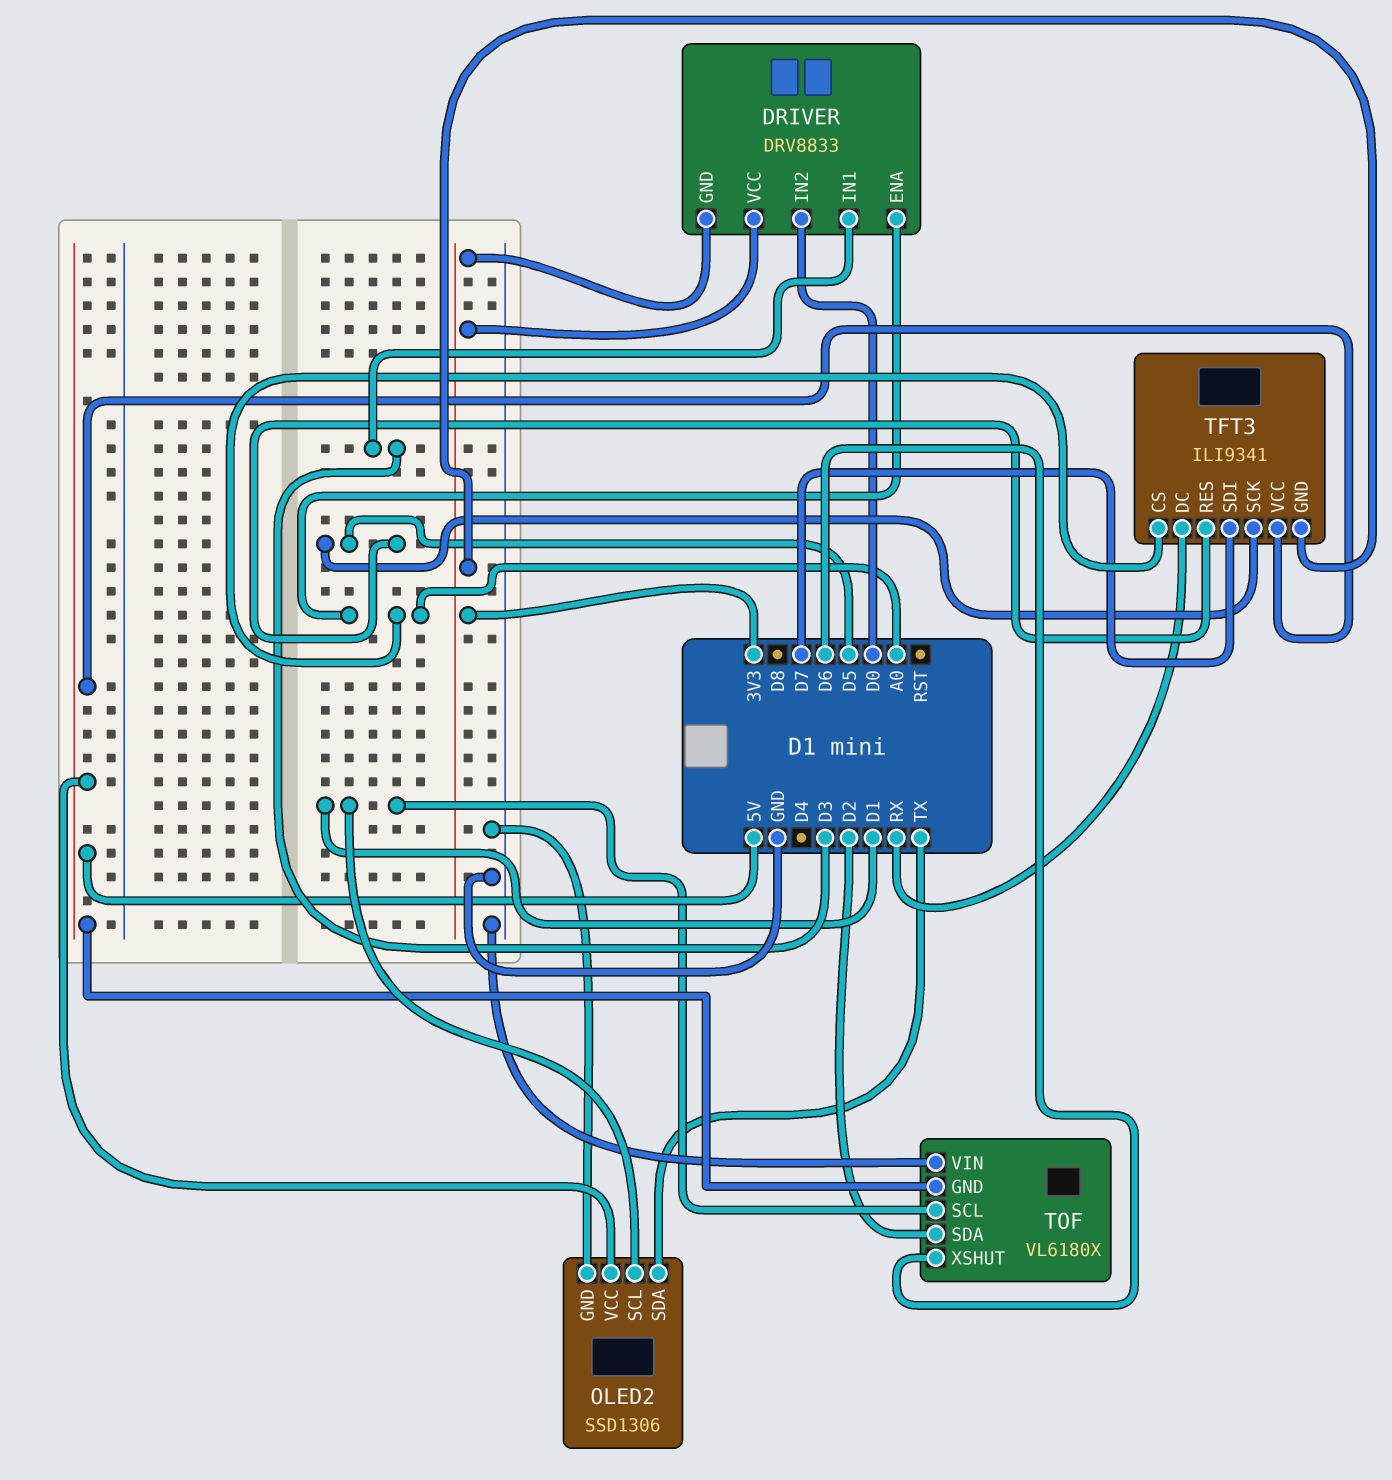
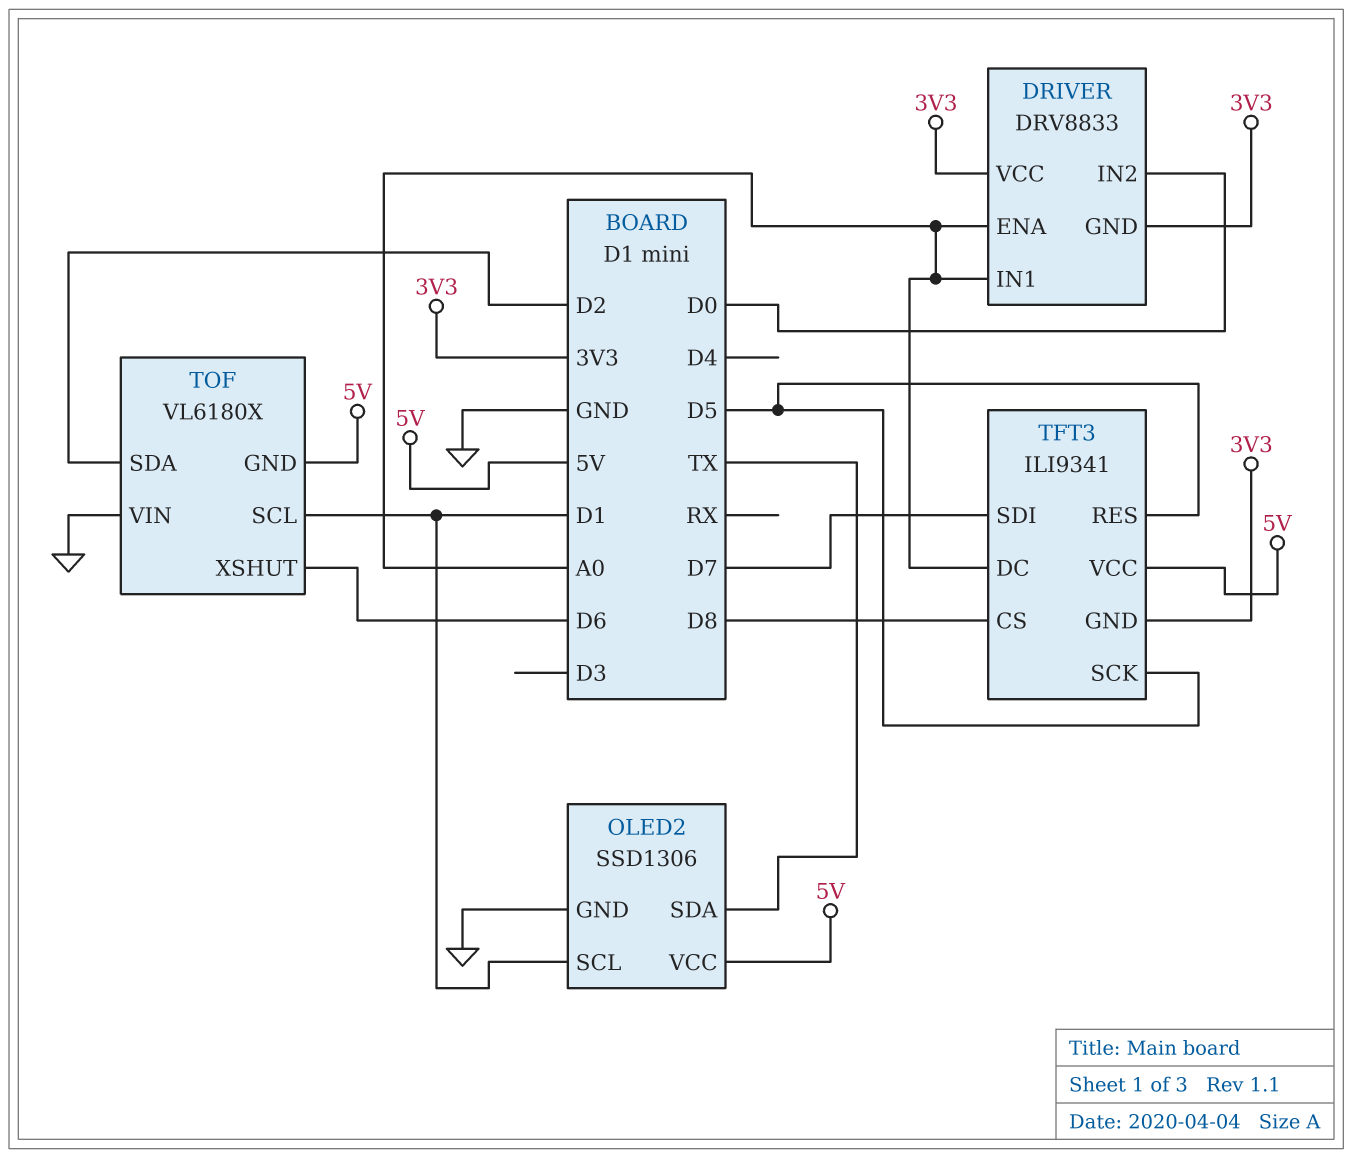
DRIVER pin IN1: D3 -> A0
TFT3 pin CS: A0 -> D8
TFT3 pin DC: RX -> A0

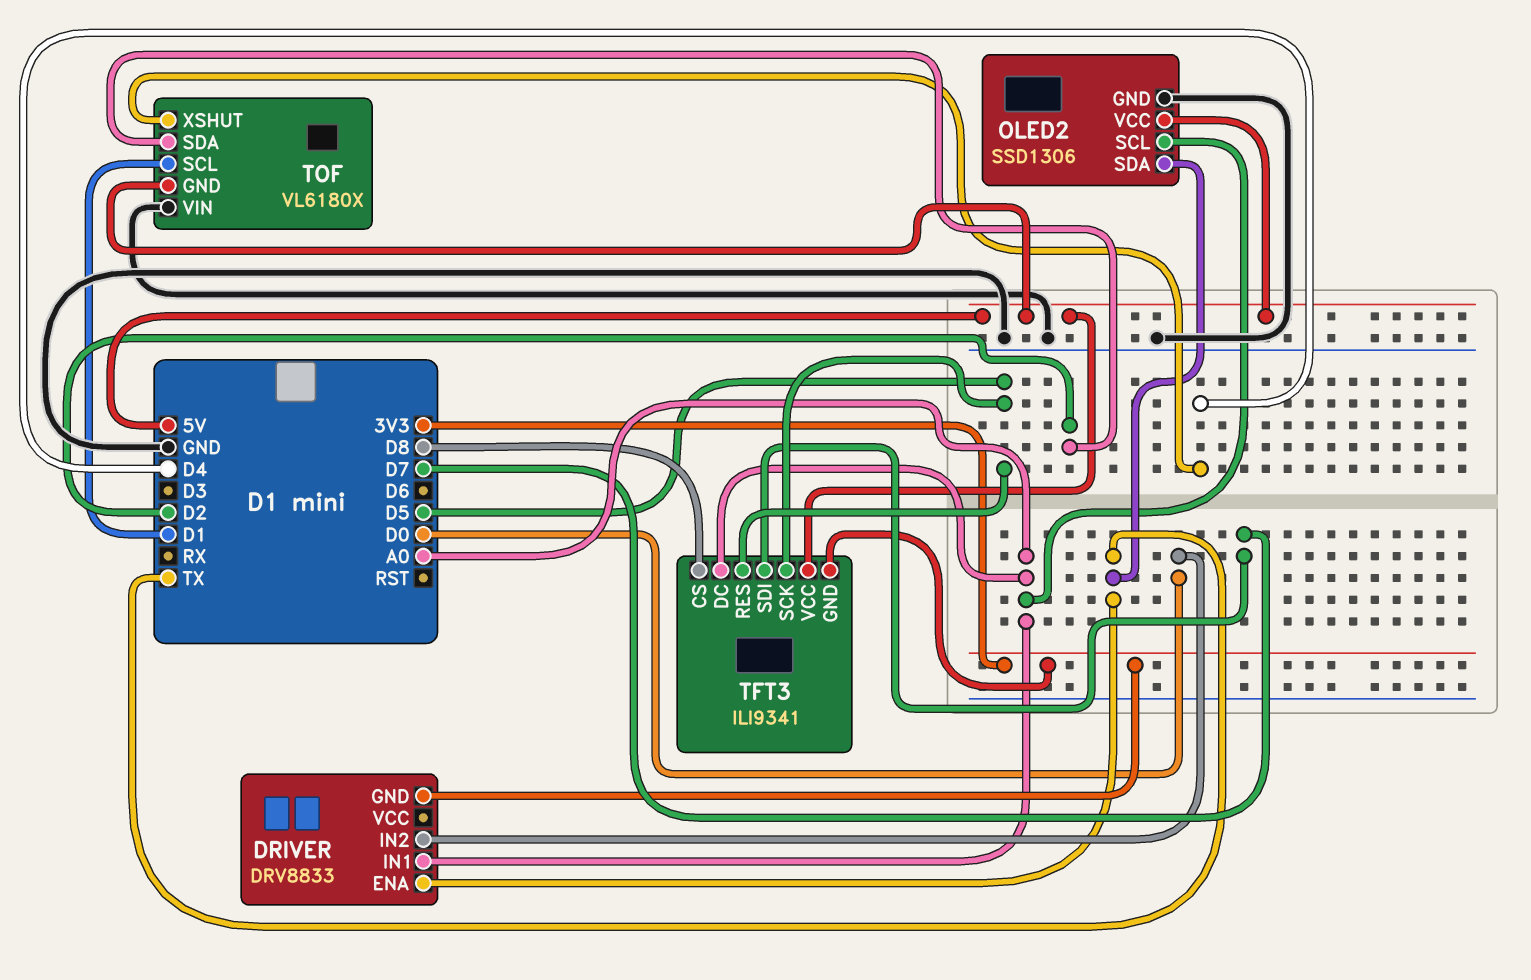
DRIVER pin ENA: A0 -> TX
DRIVER pin VCC: 3V3 -> none
OLED2 pin SCL: D1 -> A0
TOF pin XSHUT: D6 -> D4

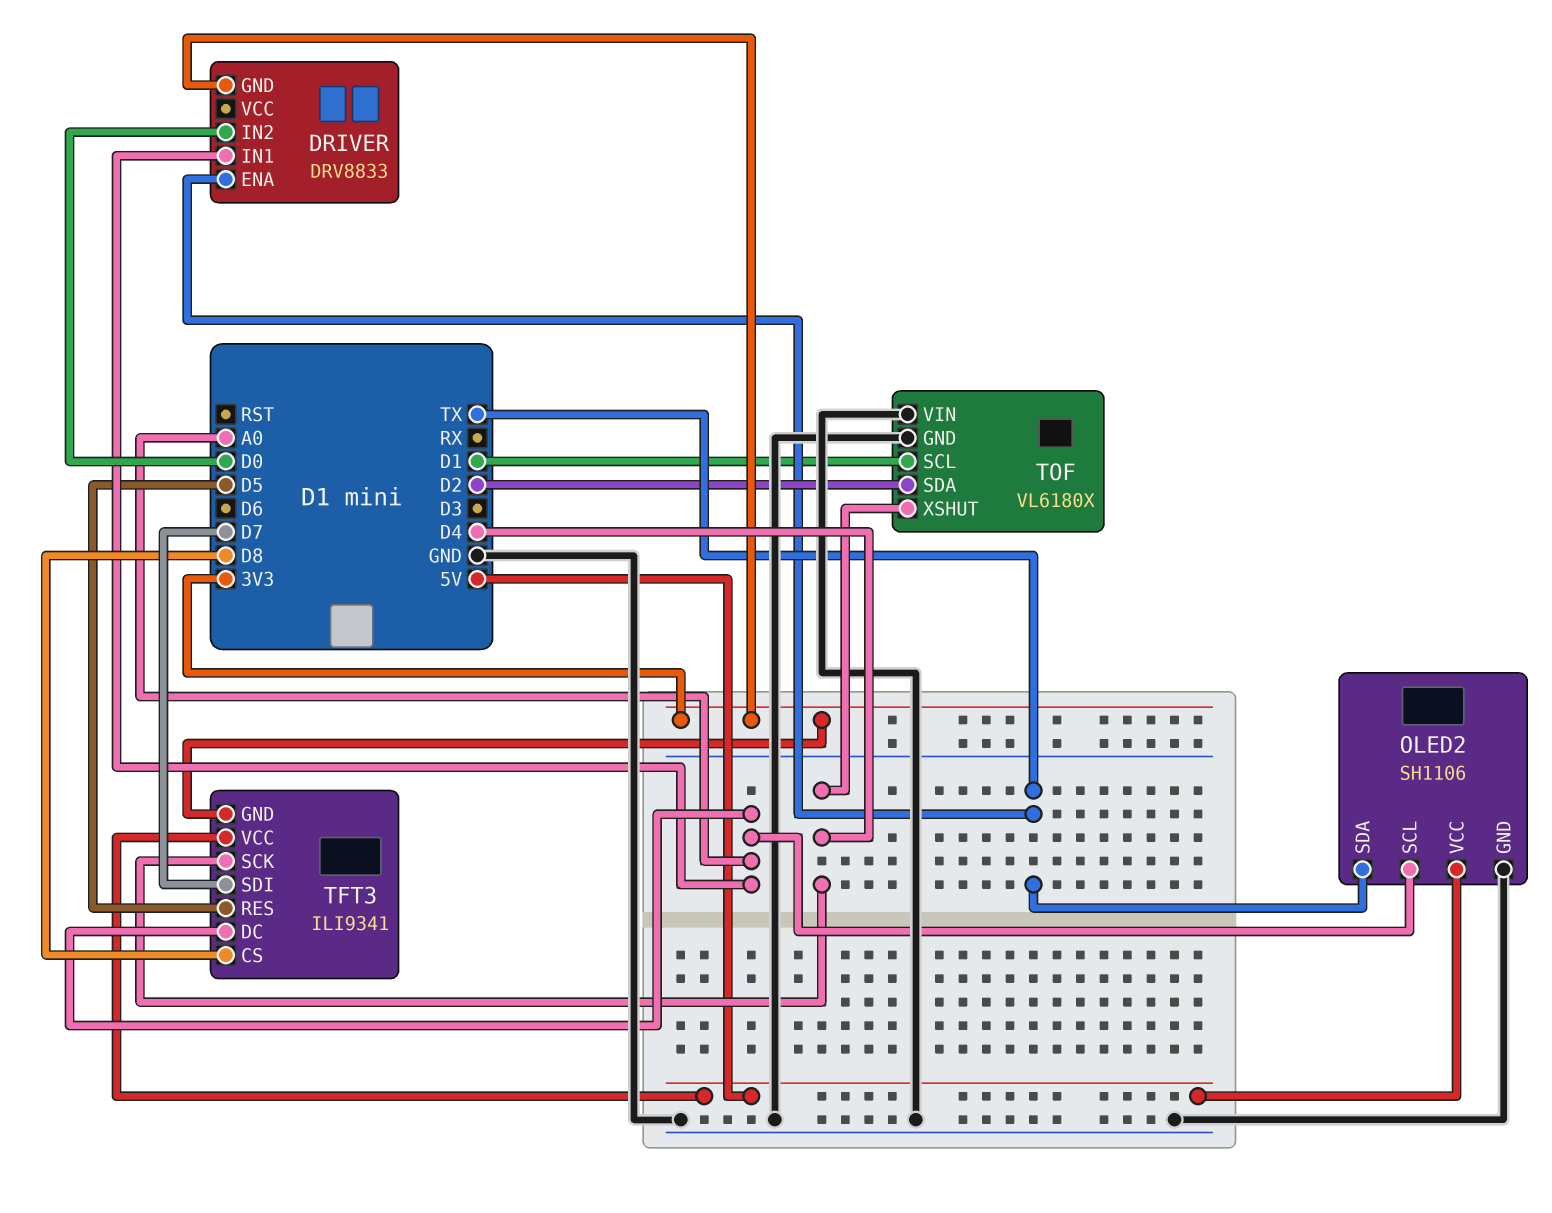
OLED2: SSD1306 -> SH1106
TFT3 pin SCK: D5 -> D4
TOF pin GND: 5V -> GND

